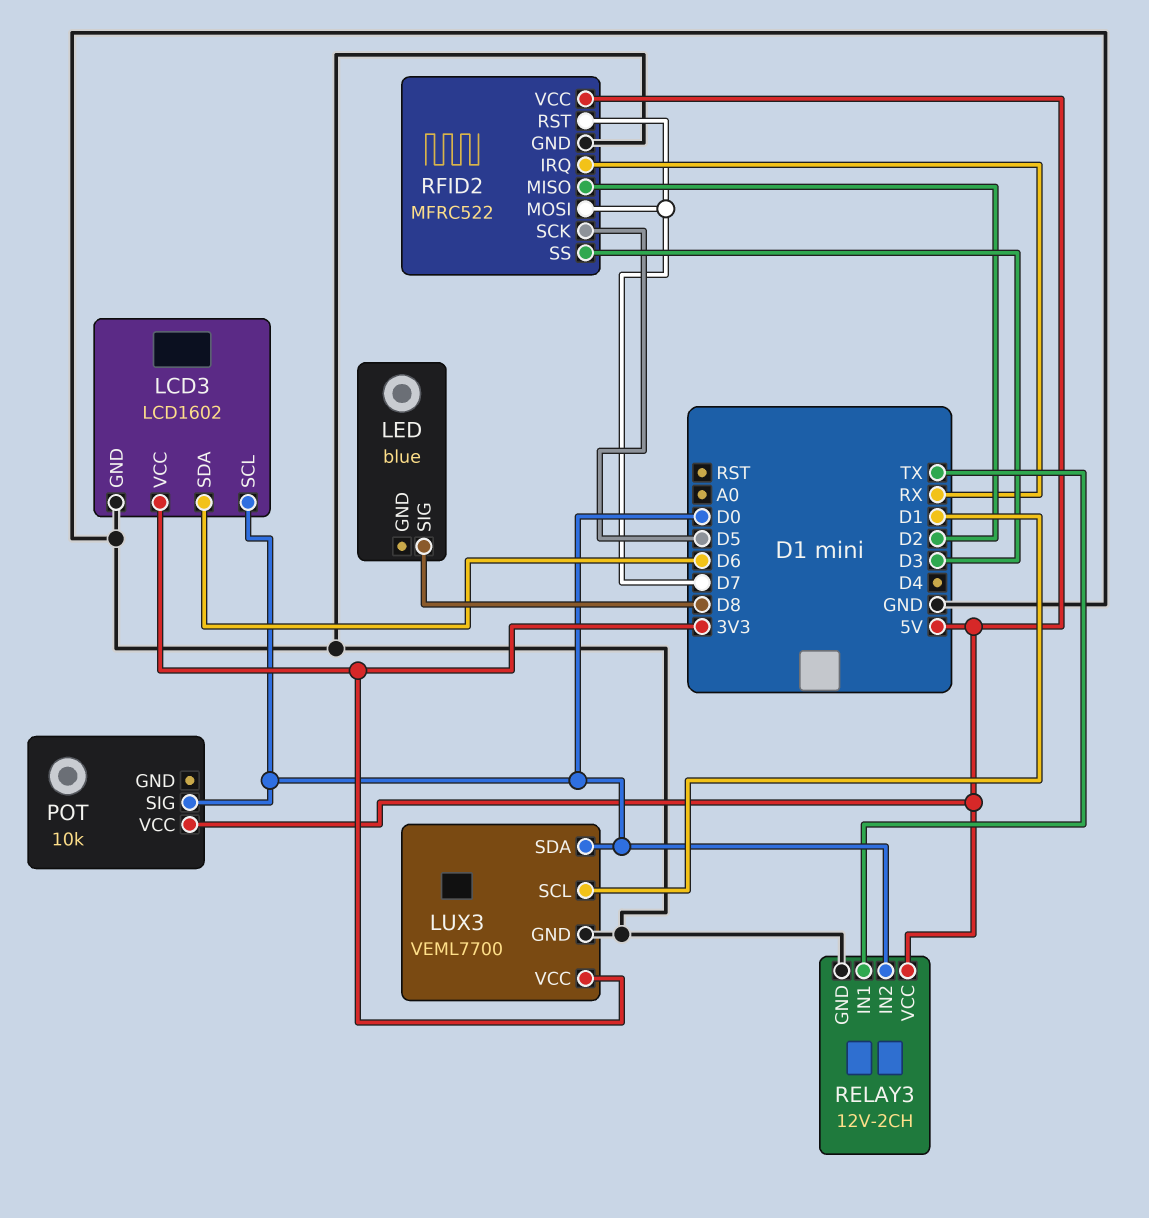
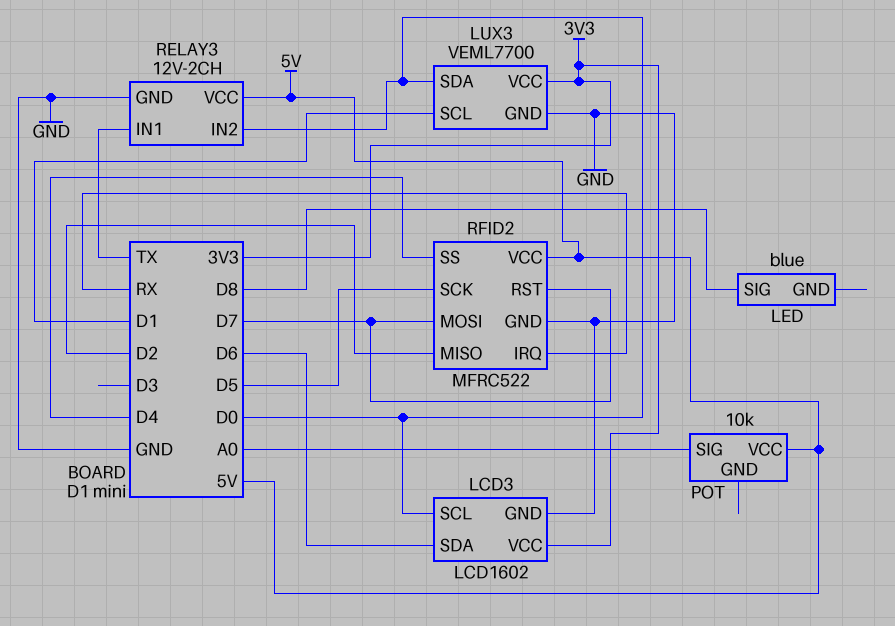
POT pin SIG: D0 -> A0
RFID2 pin SS: D3 -> D4

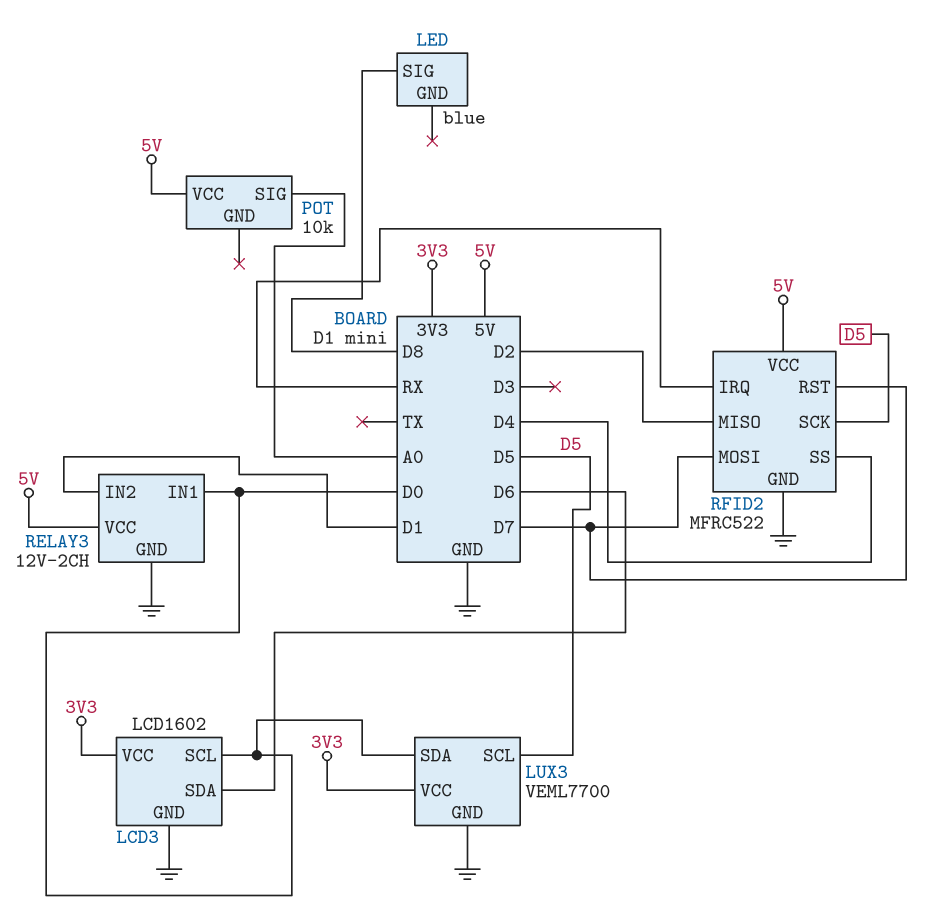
LUX3 pin SCL: D1 -> D5
RELAY3 pin IN1: TX -> D0
RELAY3 pin IN2: D0 -> D1

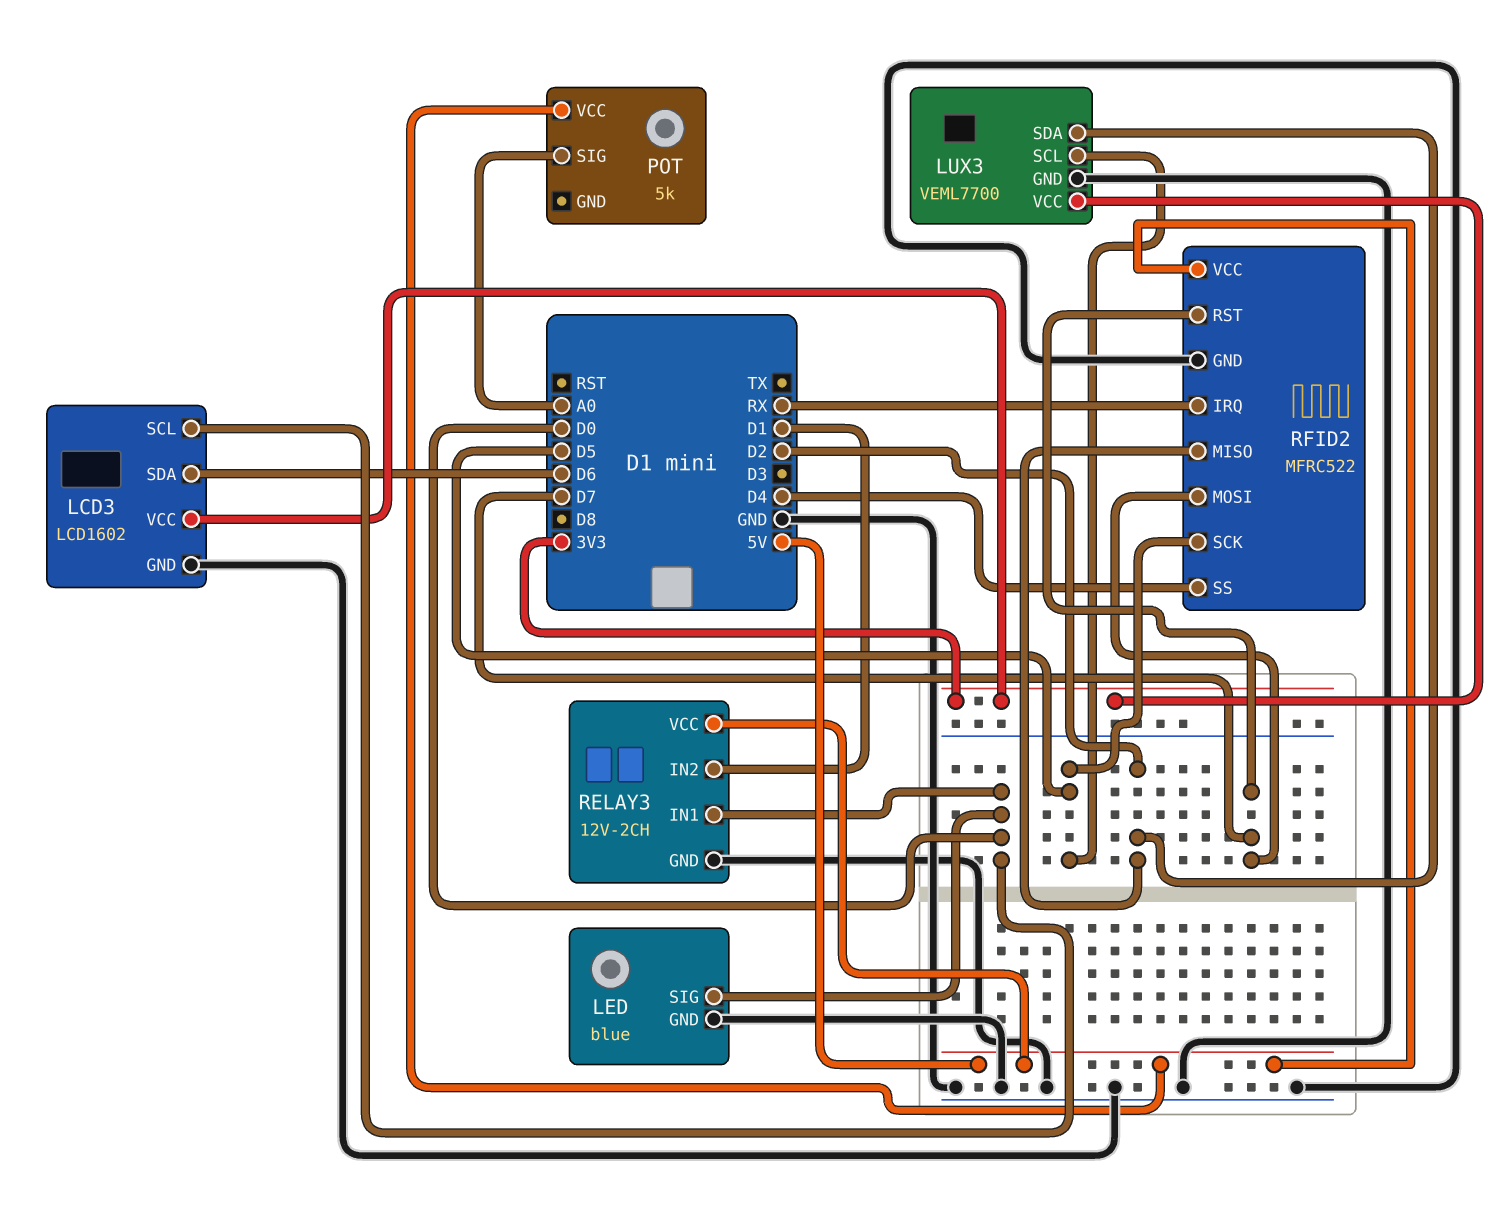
LED pin GND: none -> GND
LED pin SIG: D8 -> D0
LUX3 pin SDA: D0 -> D2
POT: 10k -> 5k

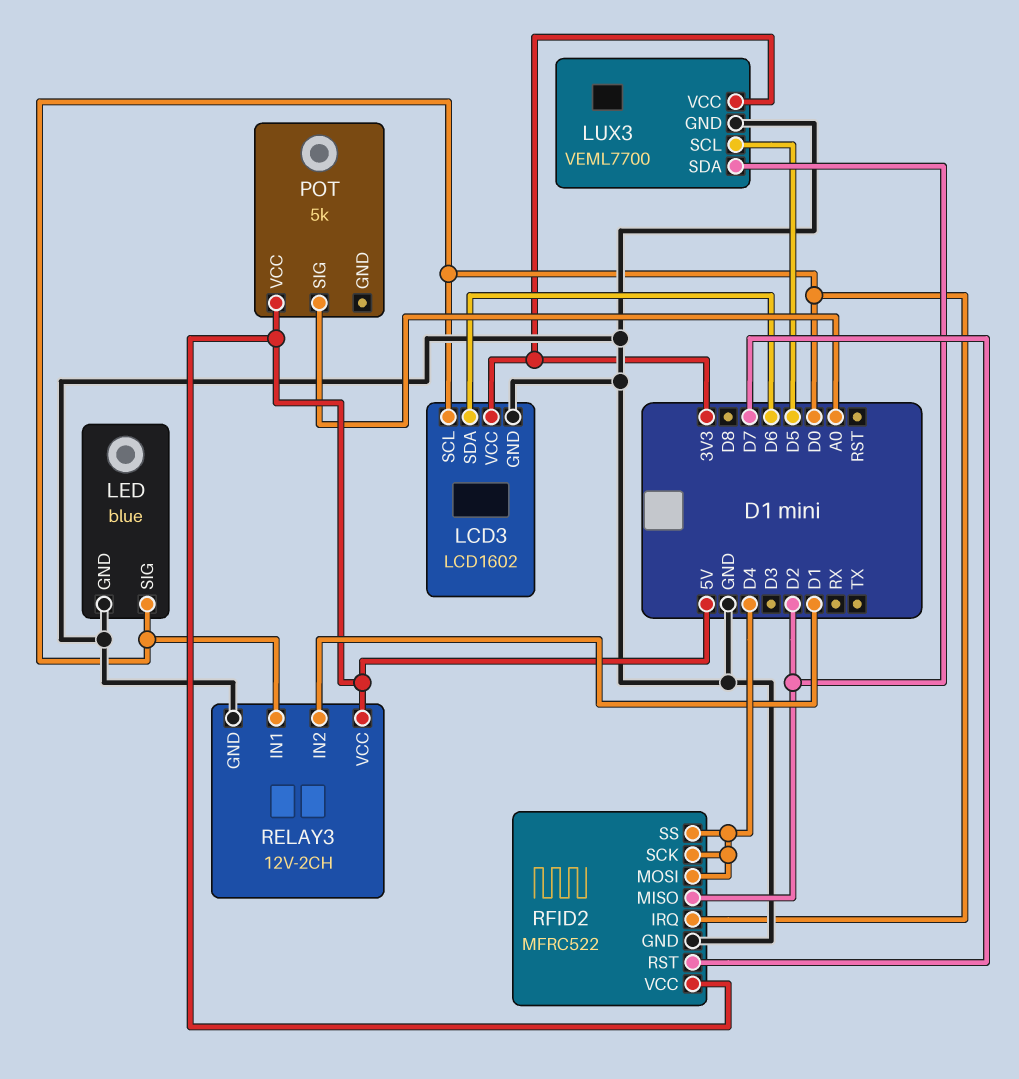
RFID2 pin IRQ: RX -> D0
RFID2 pin MOSI: D7 -> D4
RFID2 pin SCK: D5 -> D4

